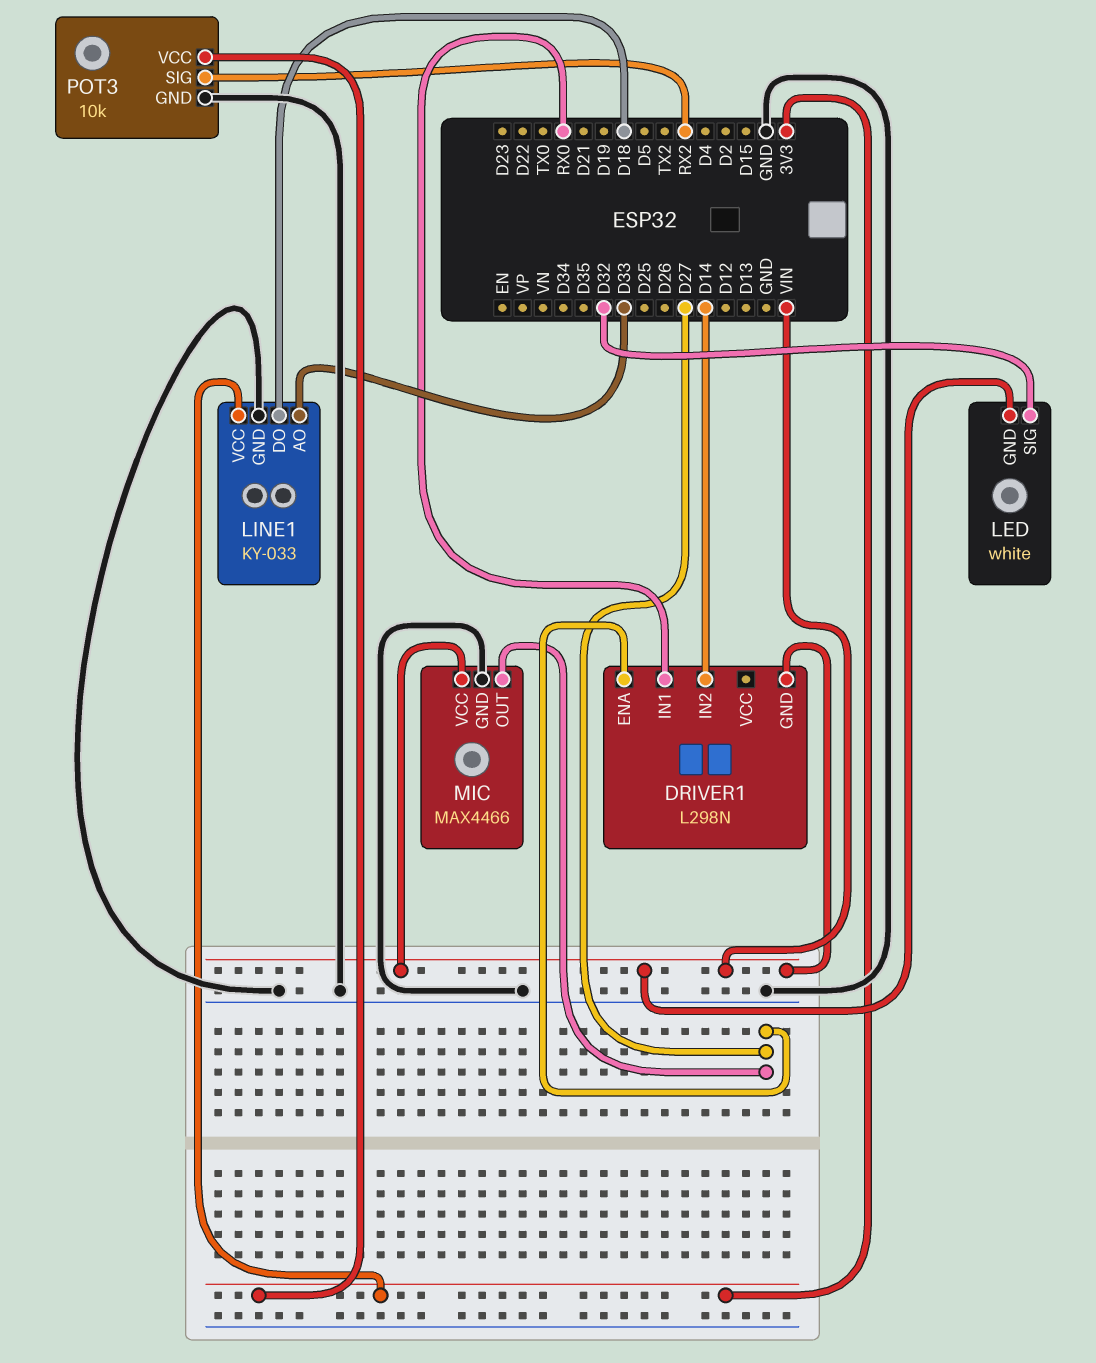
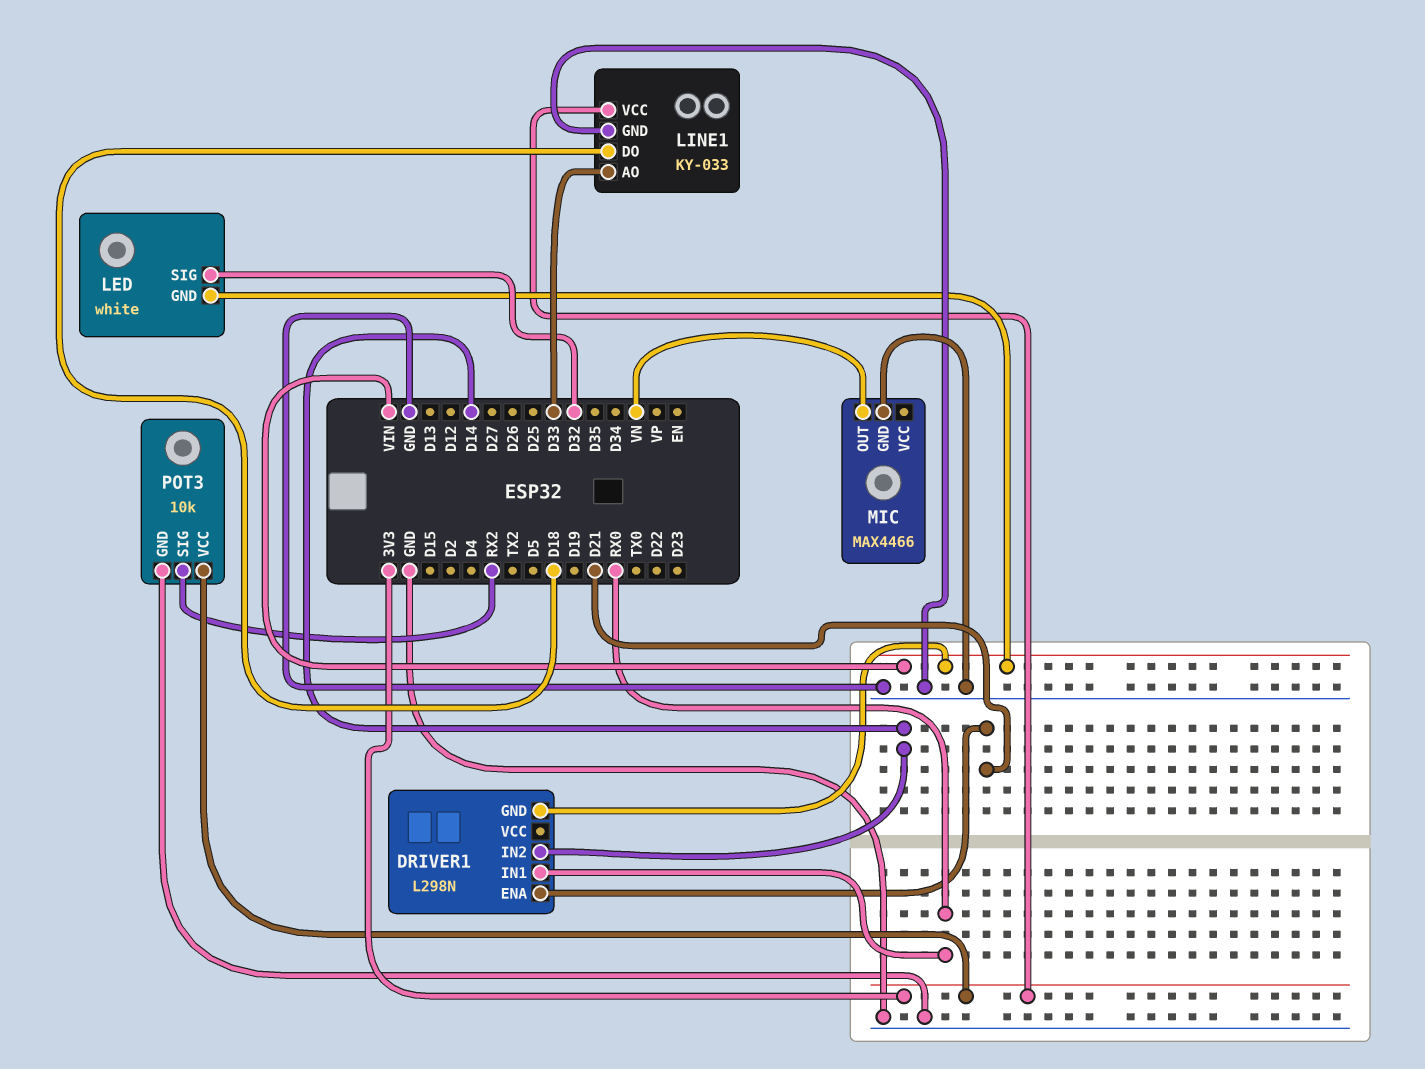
DRIVER1 pin ENA: D27 -> D21
MIC pin OUT: D27 -> VN
MIC pin VCC: VIN -> none

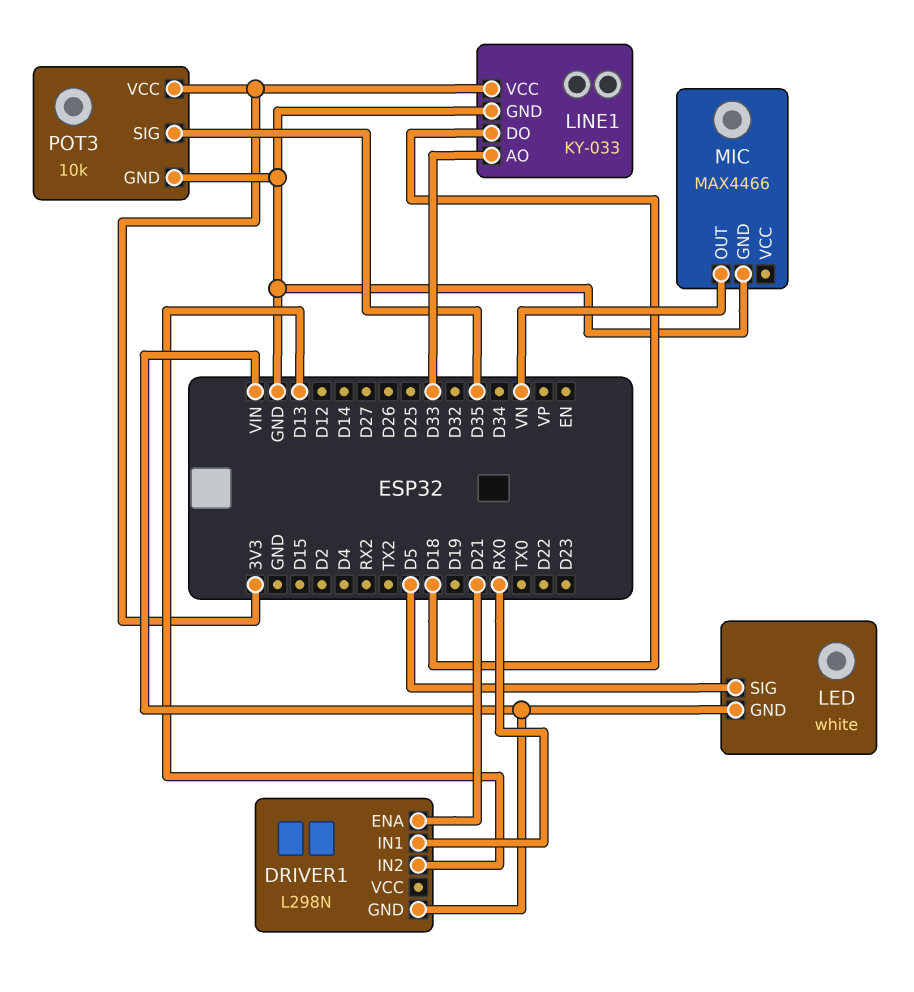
DRIVER1 pin IN2: D14 -> D13
LED pin SIG: D32 -> D5
POT3 pin SIG: RX2 -> D35

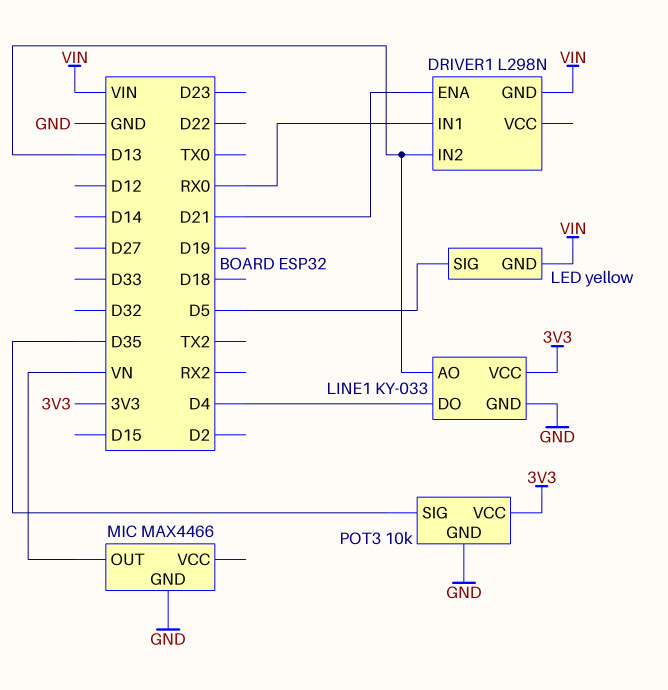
LED: white -> yellow
LINE1 pin AO: D33 -> D13
LINE1 pin DO: D18 -> D4

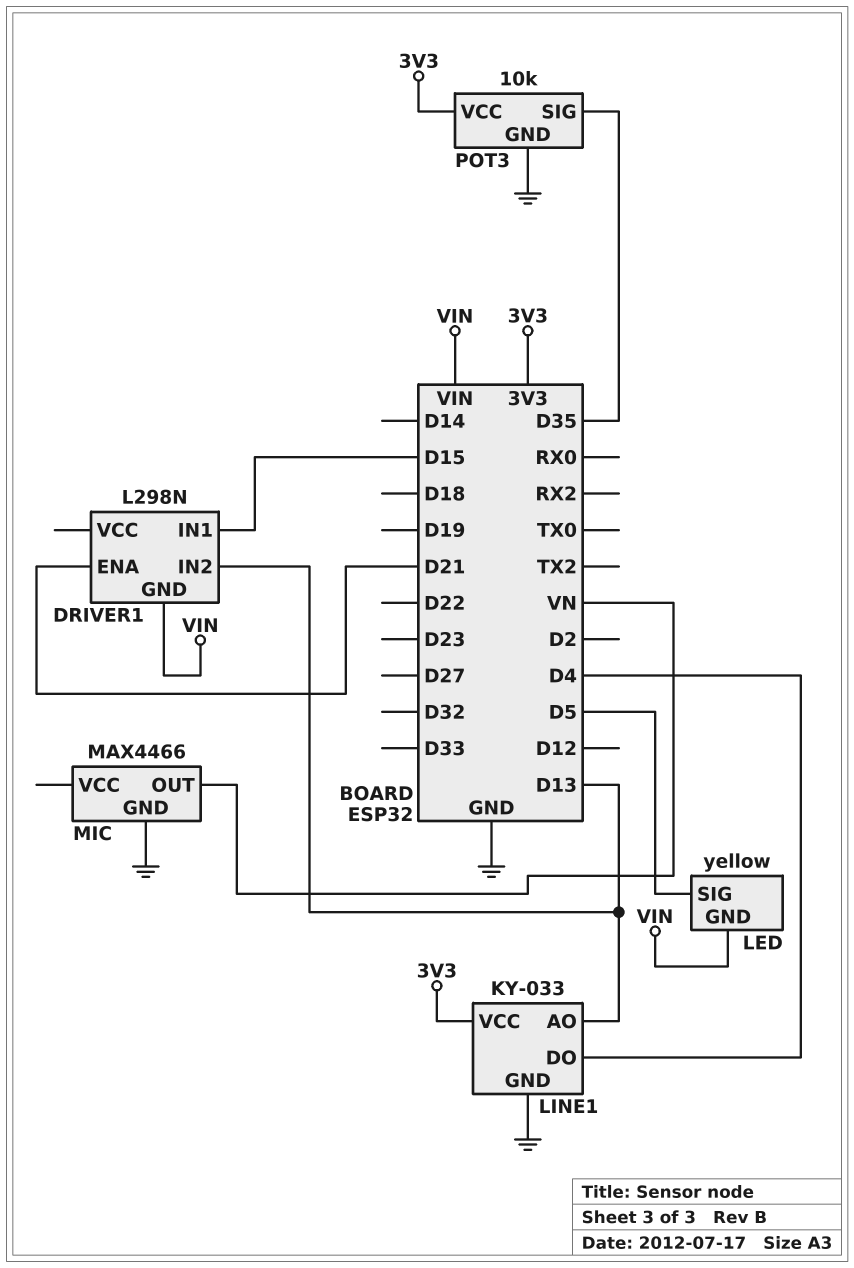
DRIVER1 pin IN1: RX0 -> D15

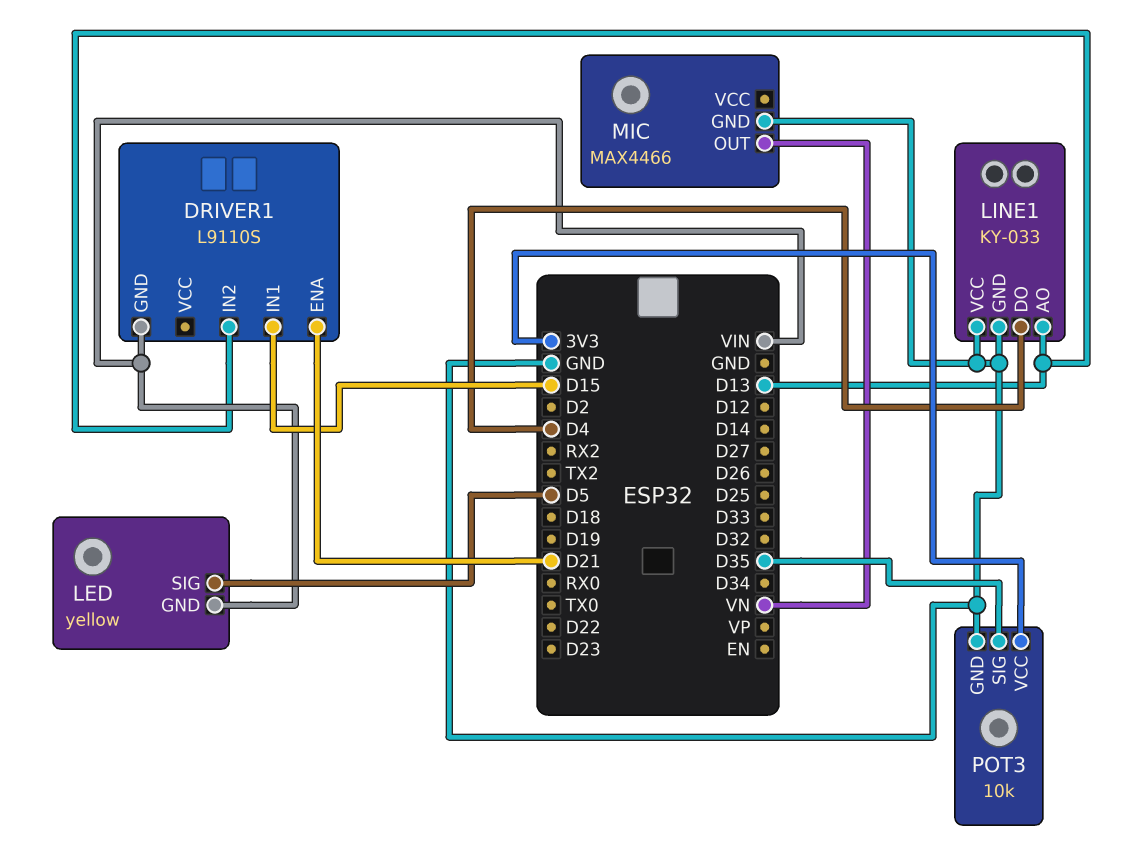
DRIVER1: L298N -> L9110S
LINE1 pin VCC: 3V3 -> GND

